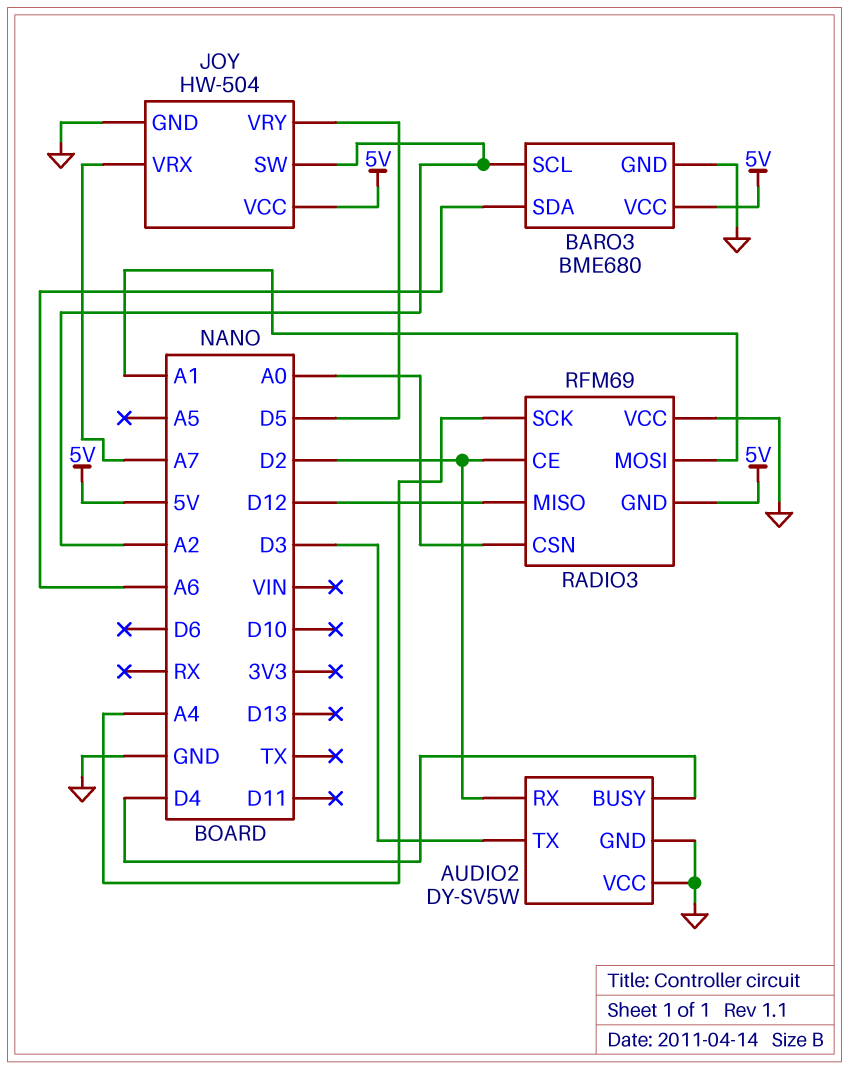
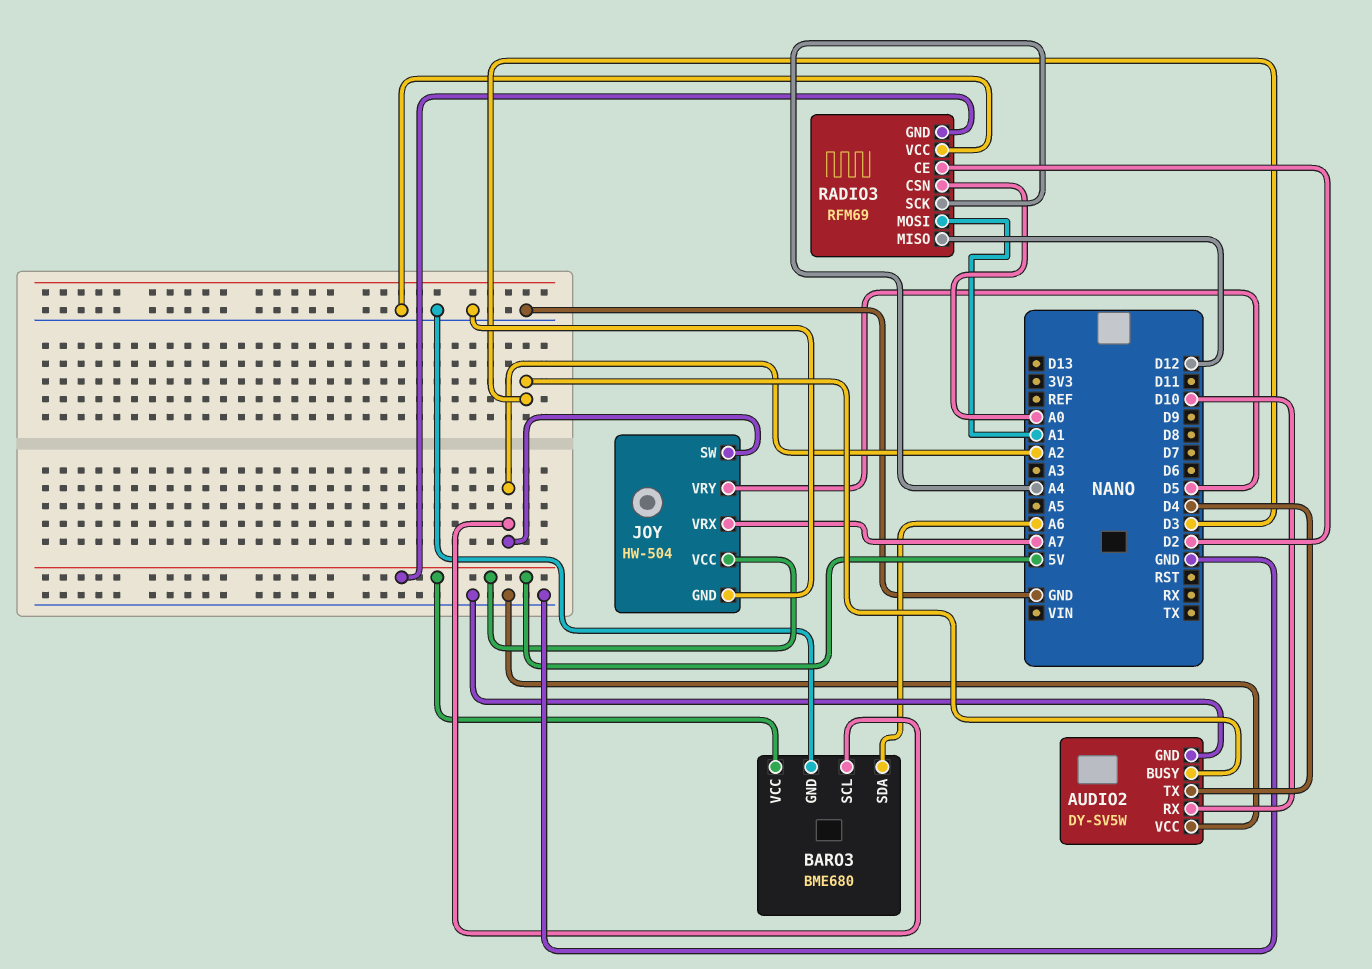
AUDIO2 pin BUSY: D4 -> D3
AUDIO2 pin RX: D2 -> D10
AUDIO2 pin TX: D3 -> D4

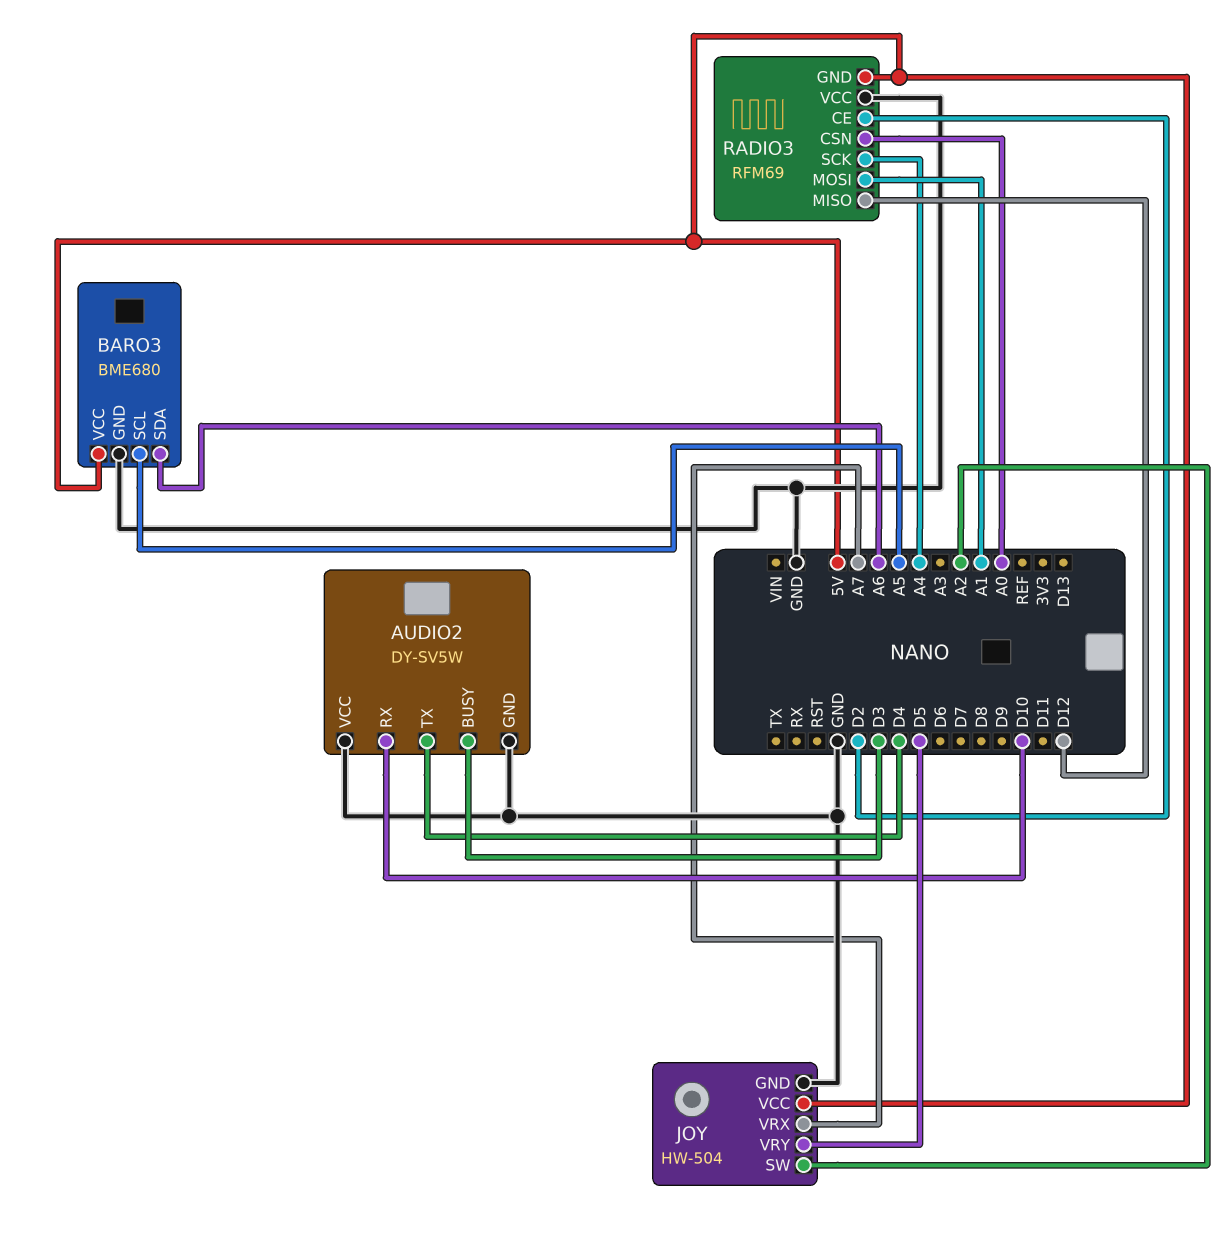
BARO3 pin SCL: A2 -> A5

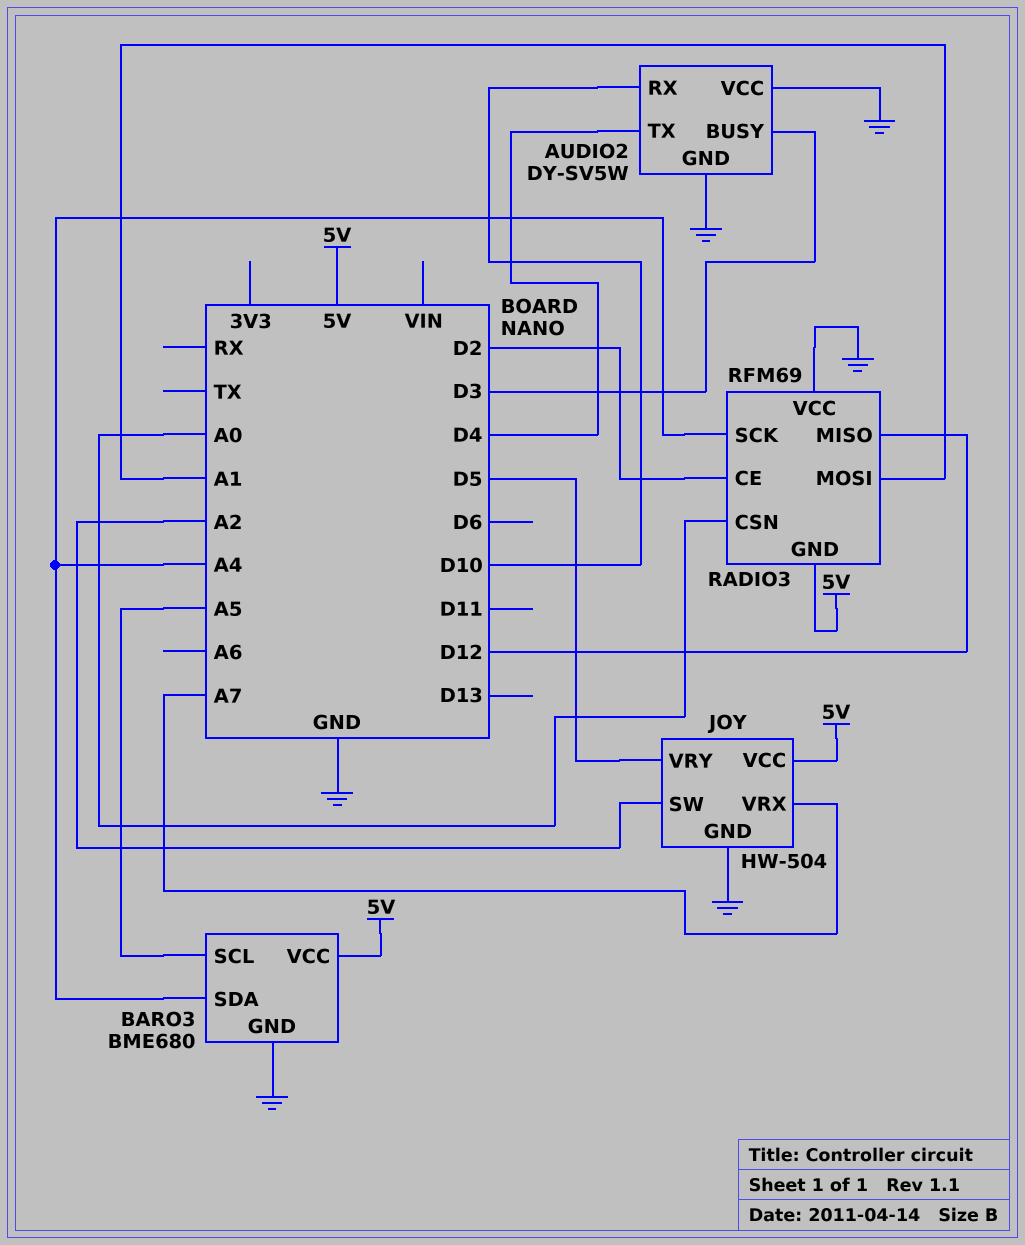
BARO3 pin SDA: A6 -> A4

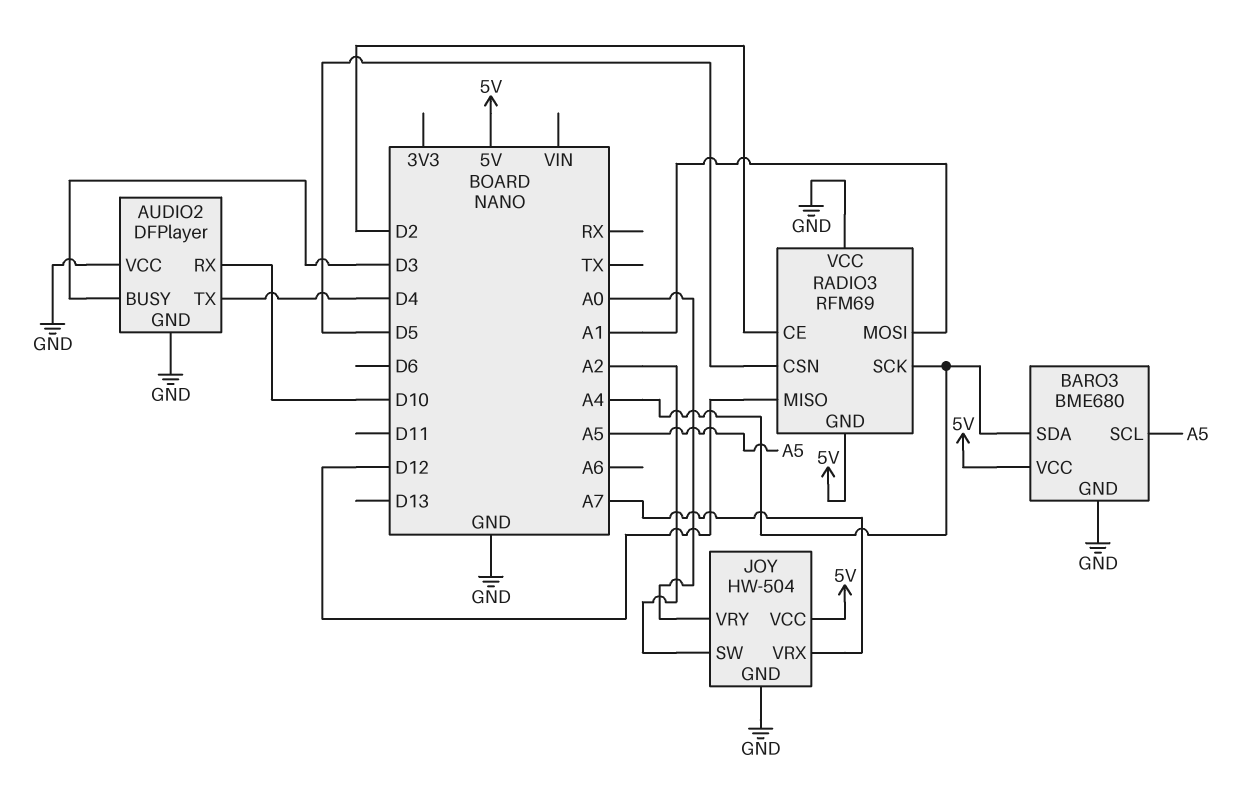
AUDIO2: DY-SV5W -> DFPlayer
JOY pin VRY: D5 -> A0
RADIO3 pin CSN: A0 -> D5

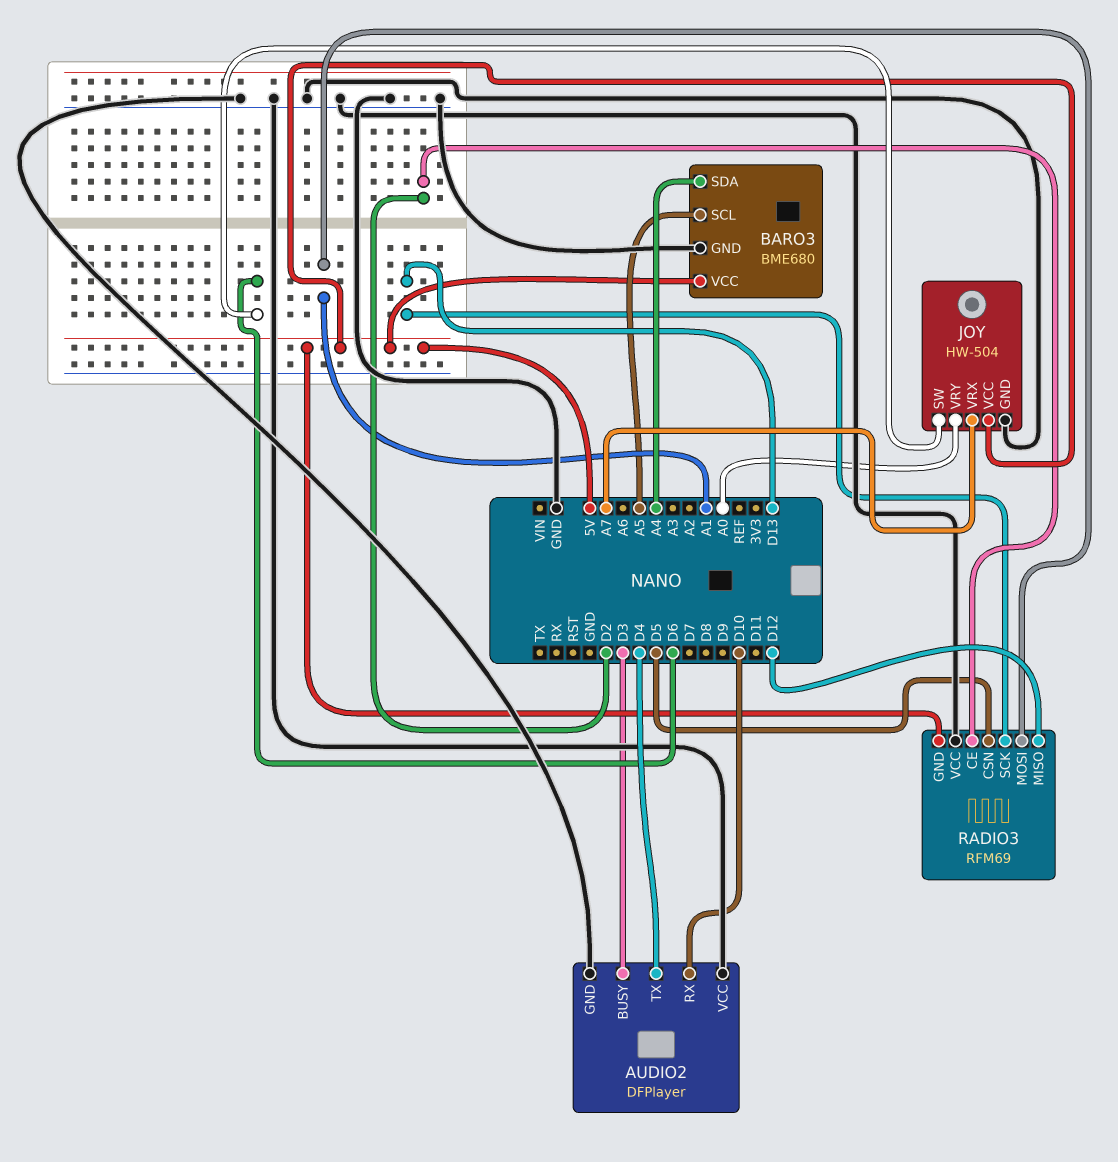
JOY pin SW: A2 -> D6
RADIO3 pin SCK: A4 -> D13

